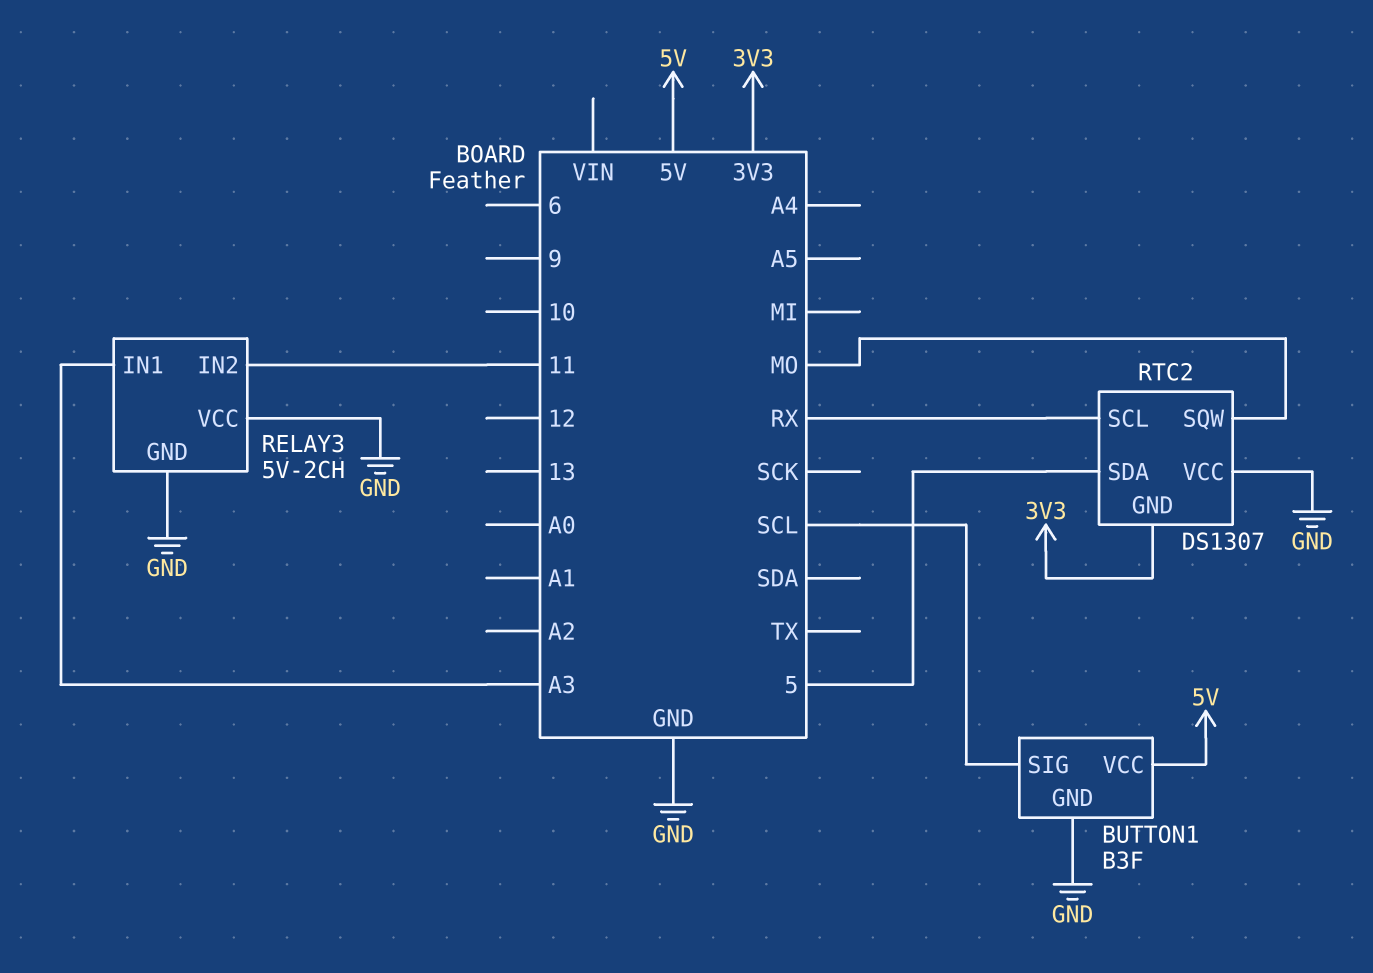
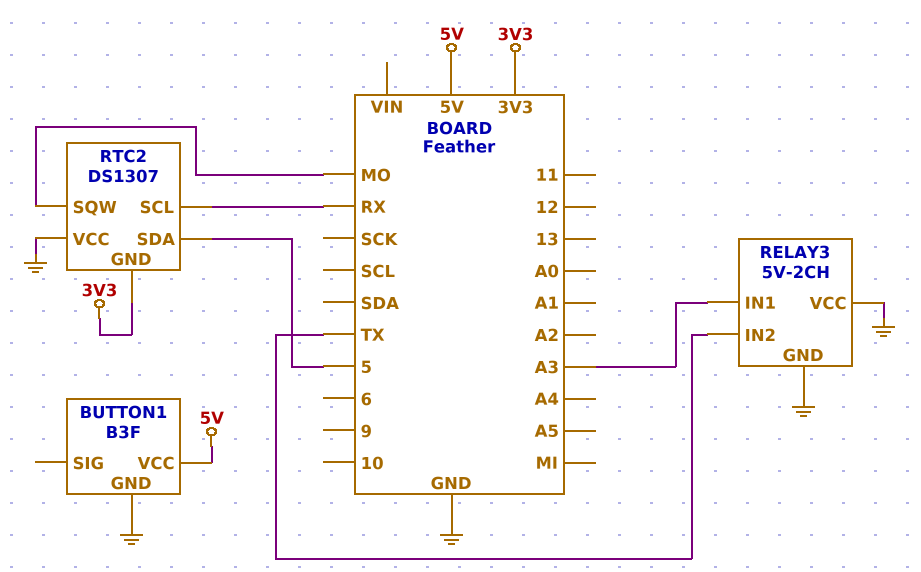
BUTTON1 pin SIG: SCL -> none
RELAY3 pin IN2: 11 -> TX

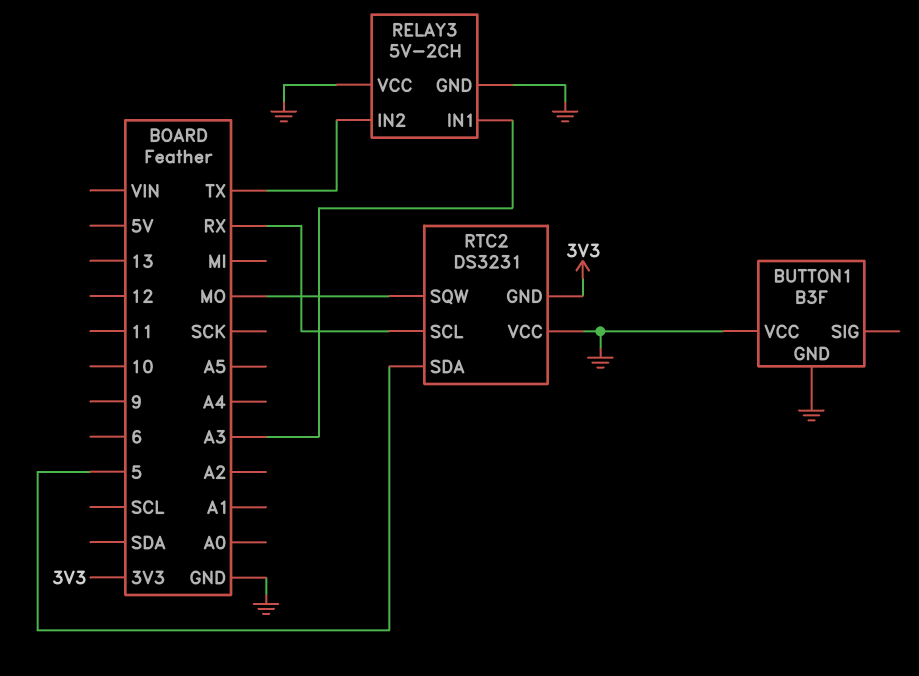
BUTTON1 pin VCC: 5V -> GND
RTC2: DS1307 -> DS3231

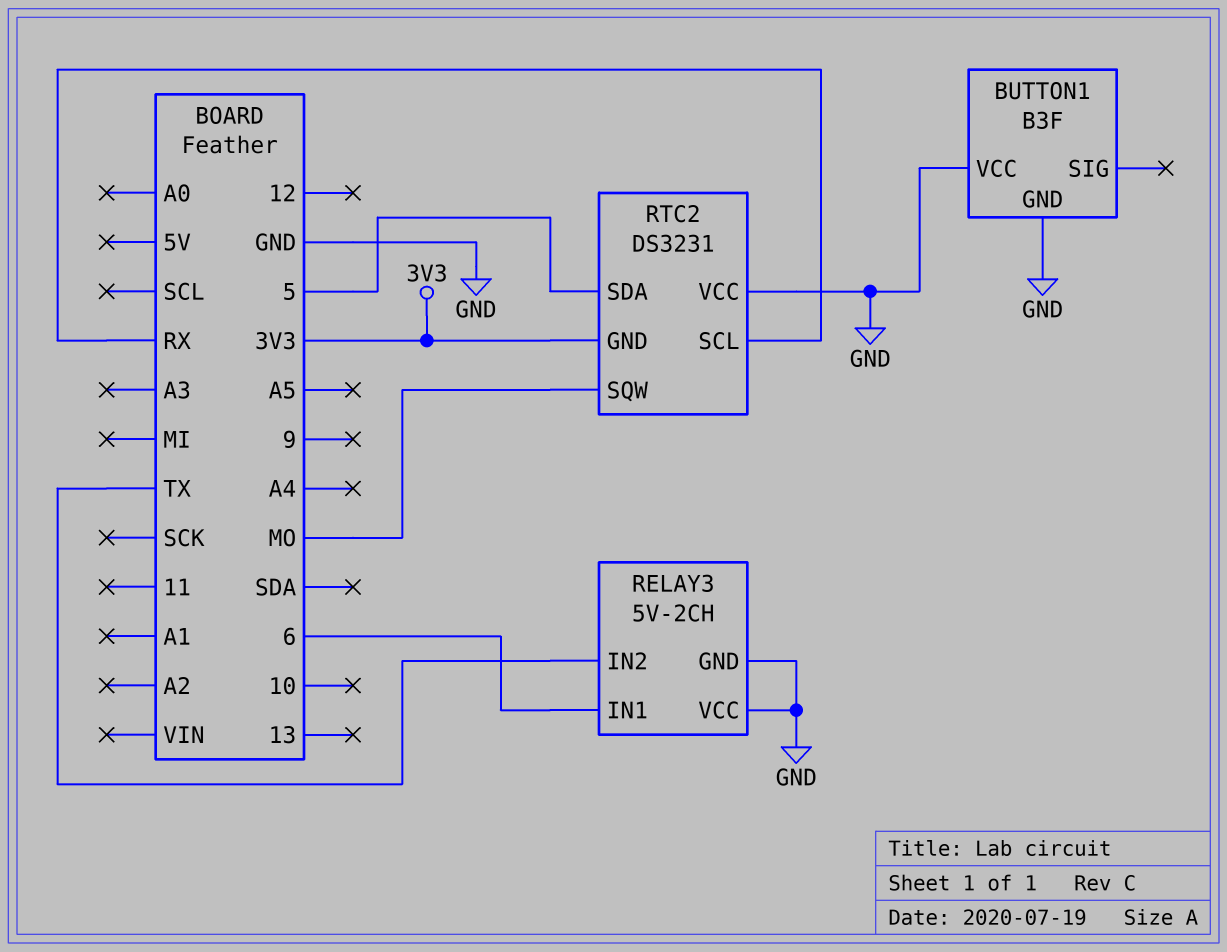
RELAY3 pin IN1: A3 -> 6

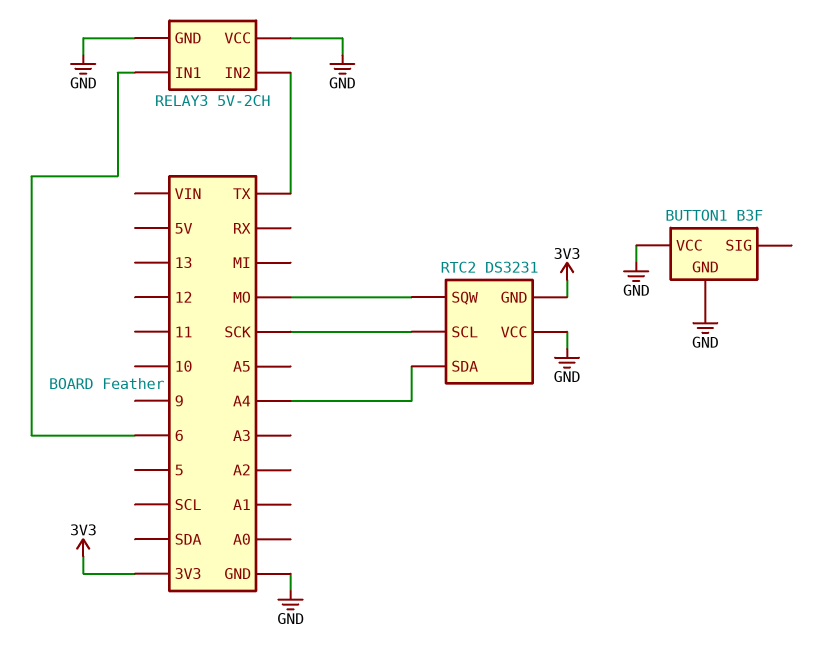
RTC2 pin SCL: RX -> SCK
RTC2 pin SDA: 5 -> A4

